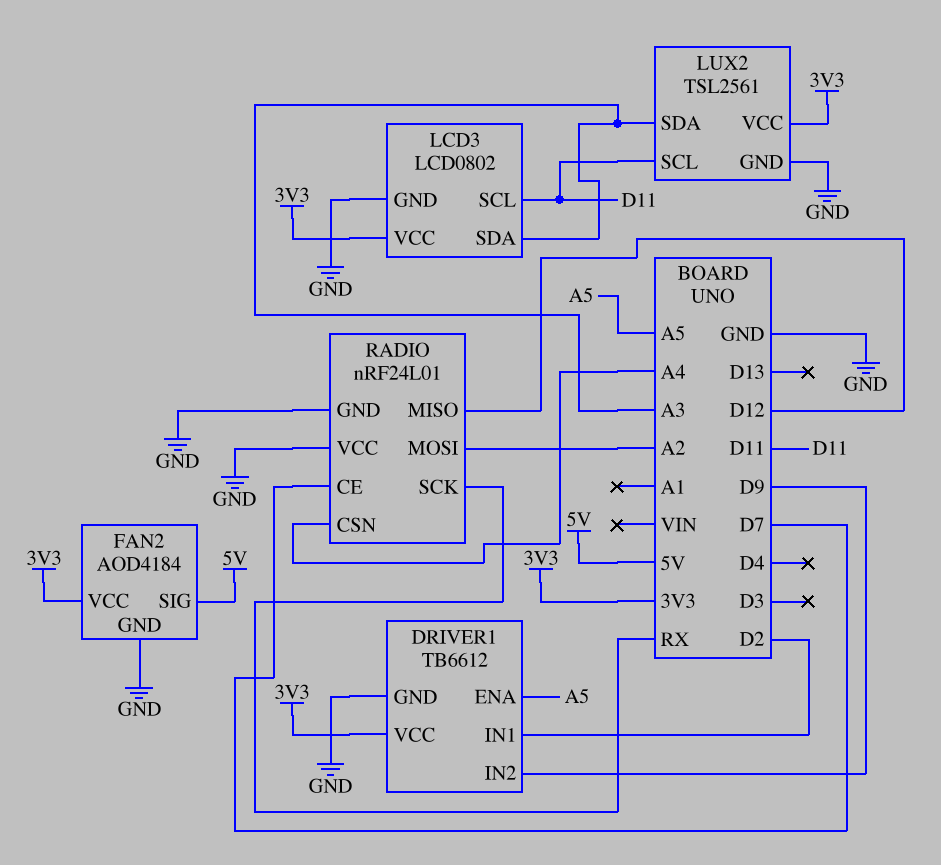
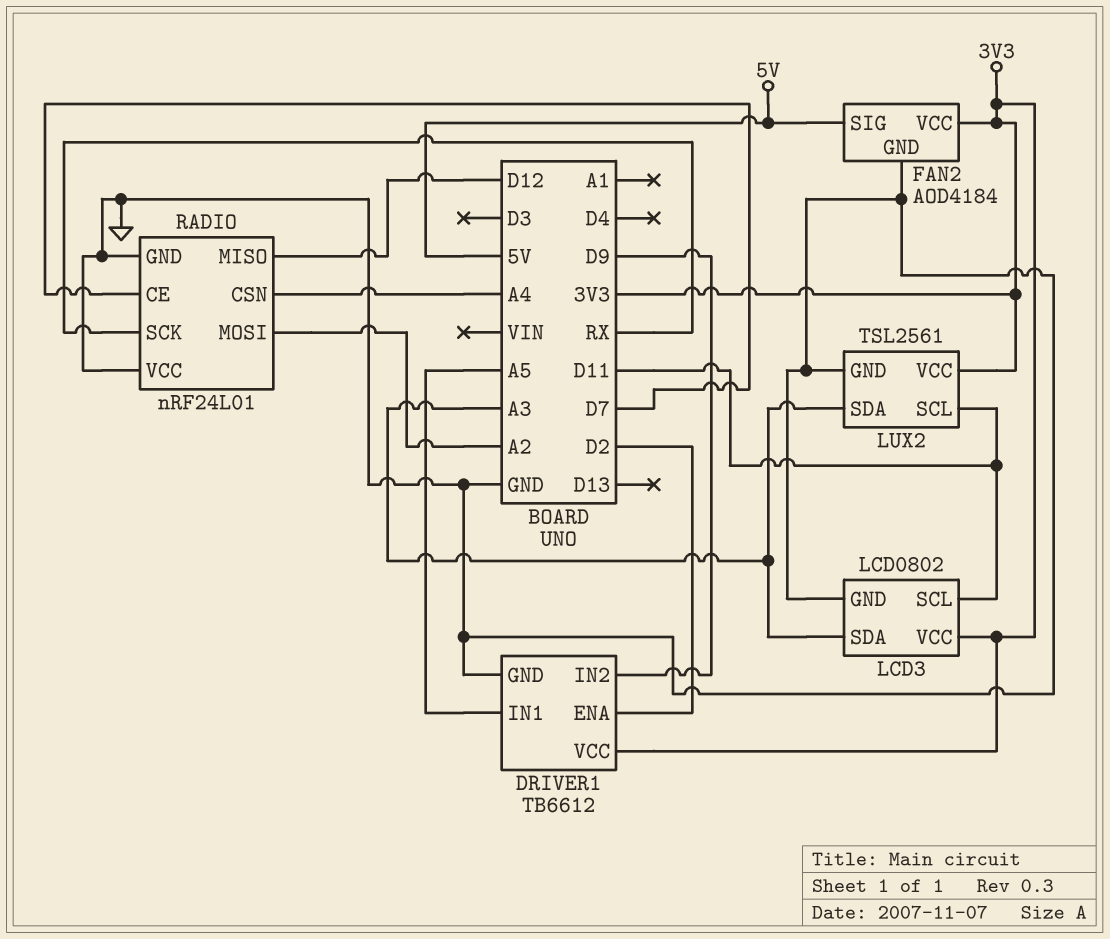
DRIVER1 pin ENA: A5 -> D2
DRIVER1 pin IN1: D2 -> A5

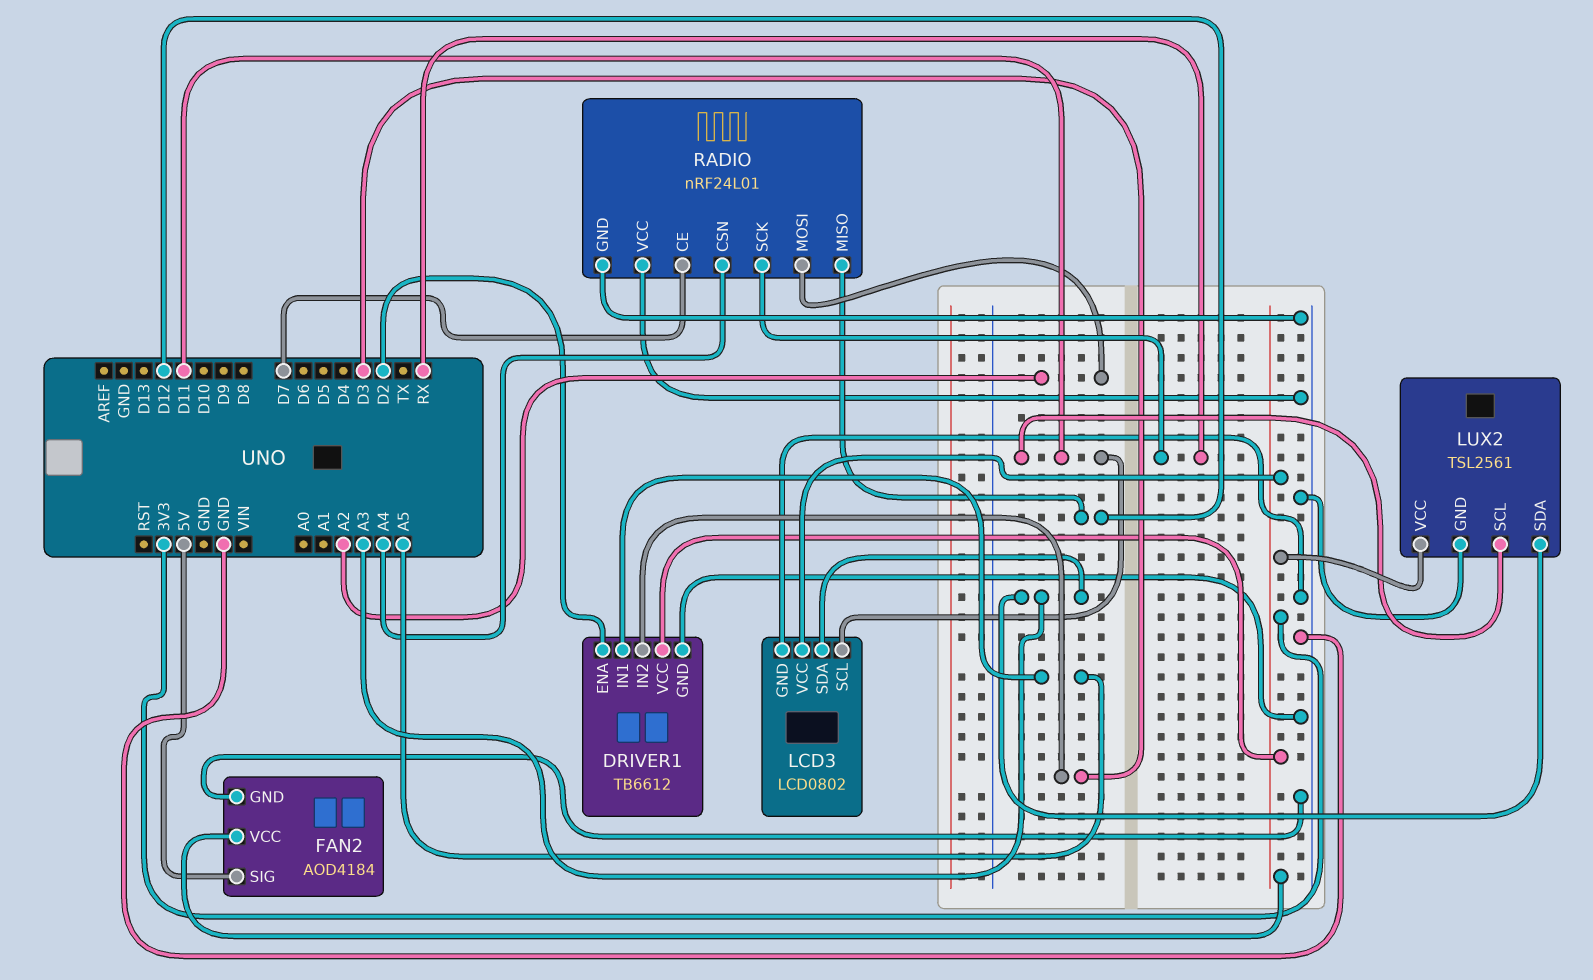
DRIVER1 pin IN2: D9 -> D3

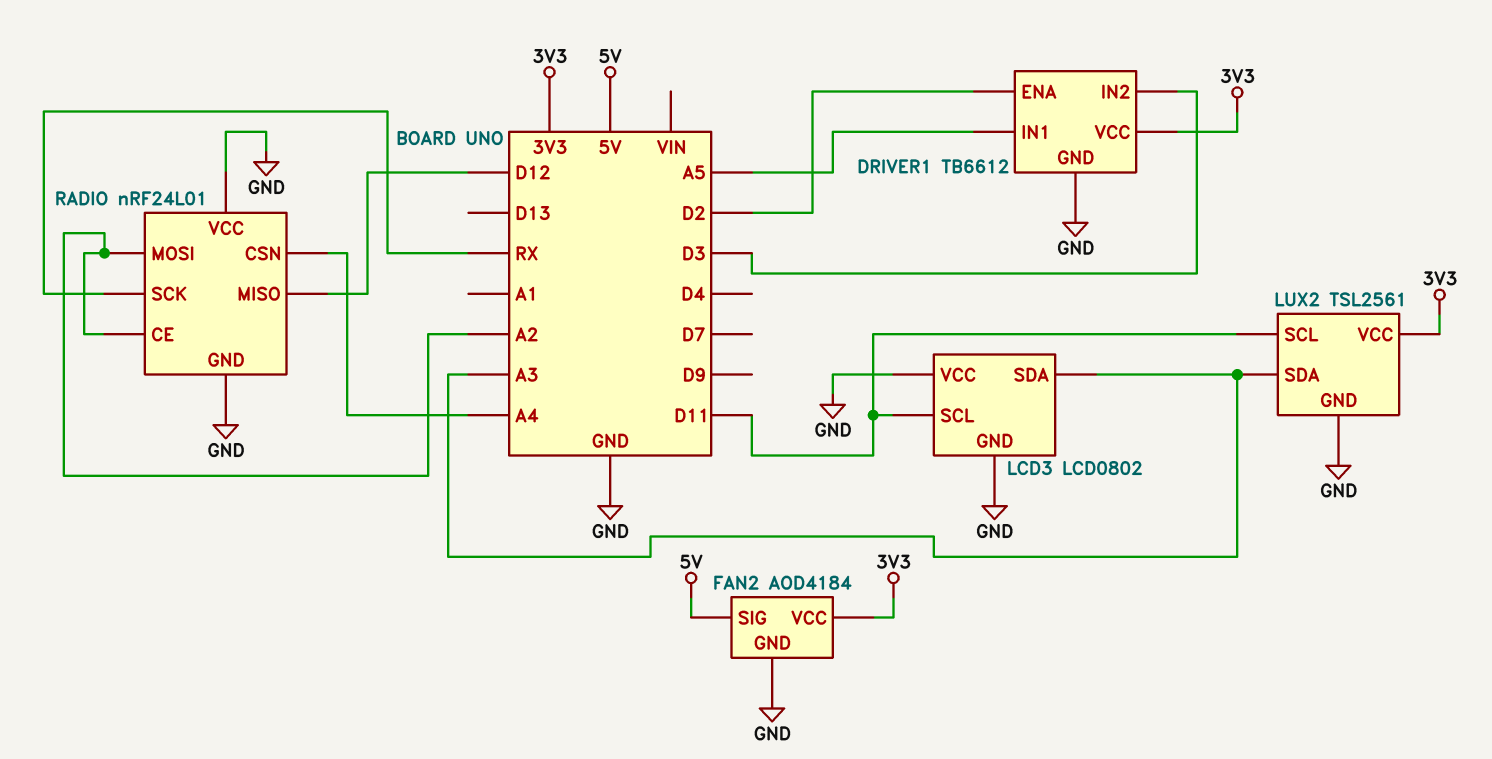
LCD3 pin VCC: 3V3 -> GND
RADIO pin CE: D7 -> A2

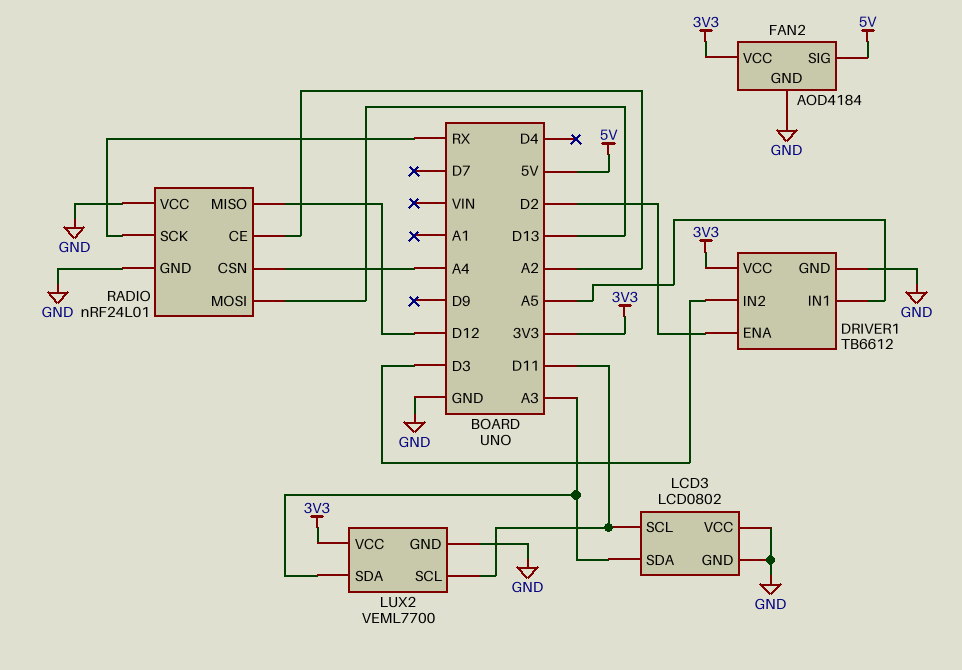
LUX2: TSL2561 -> VEML7700
RADIO pin MOSI: A2 -> D13

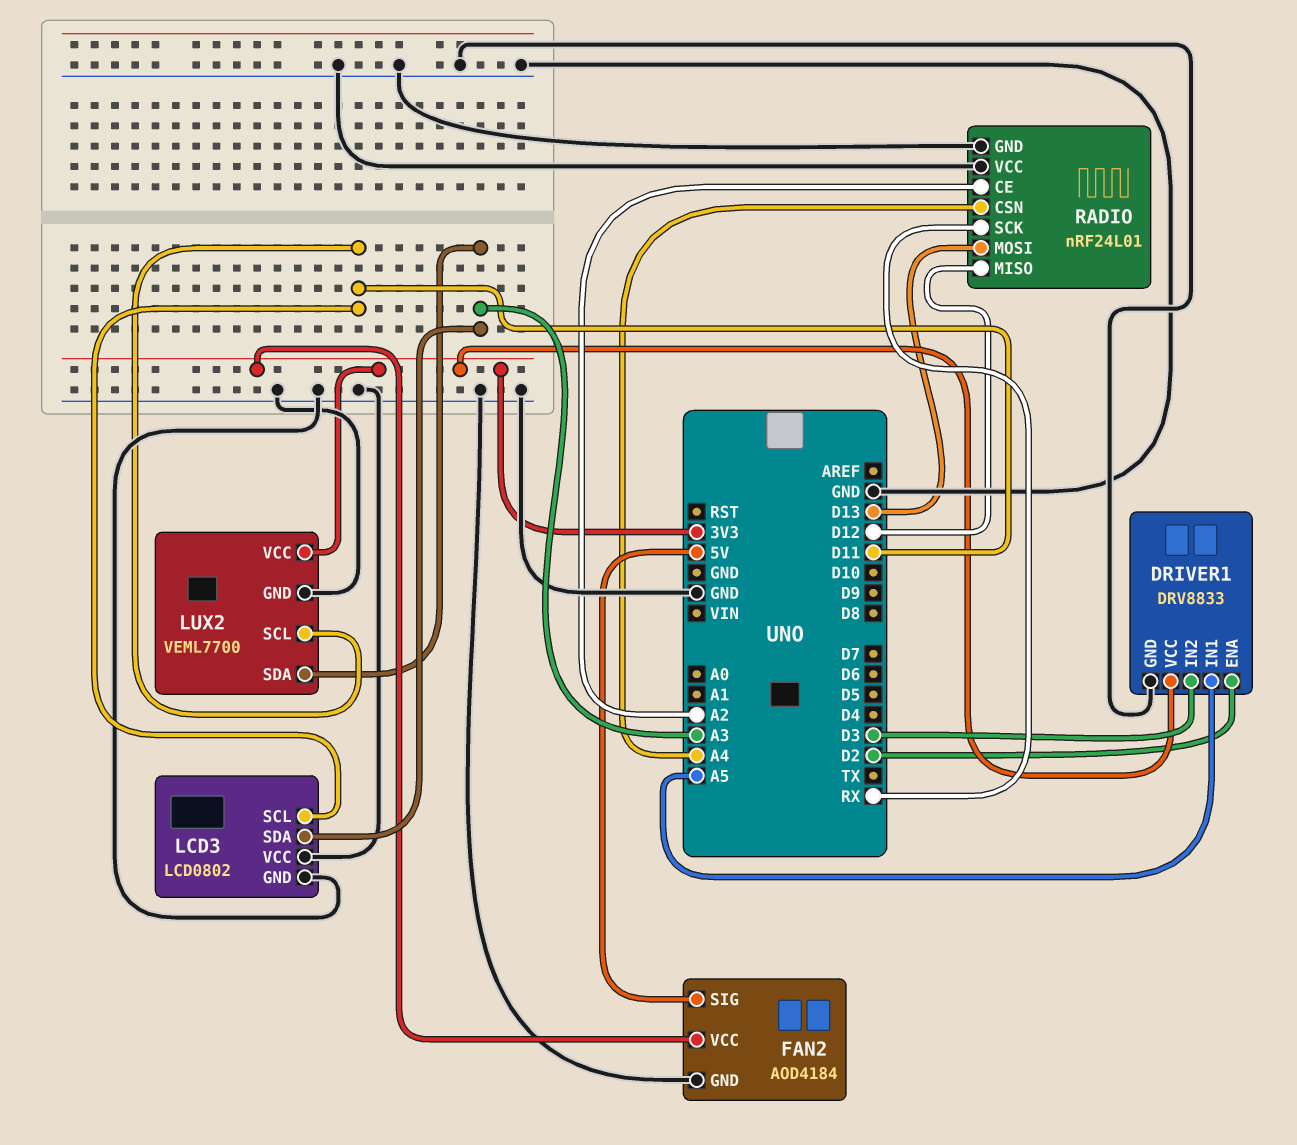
DRIVER1: TB6612 -> DRV8833

